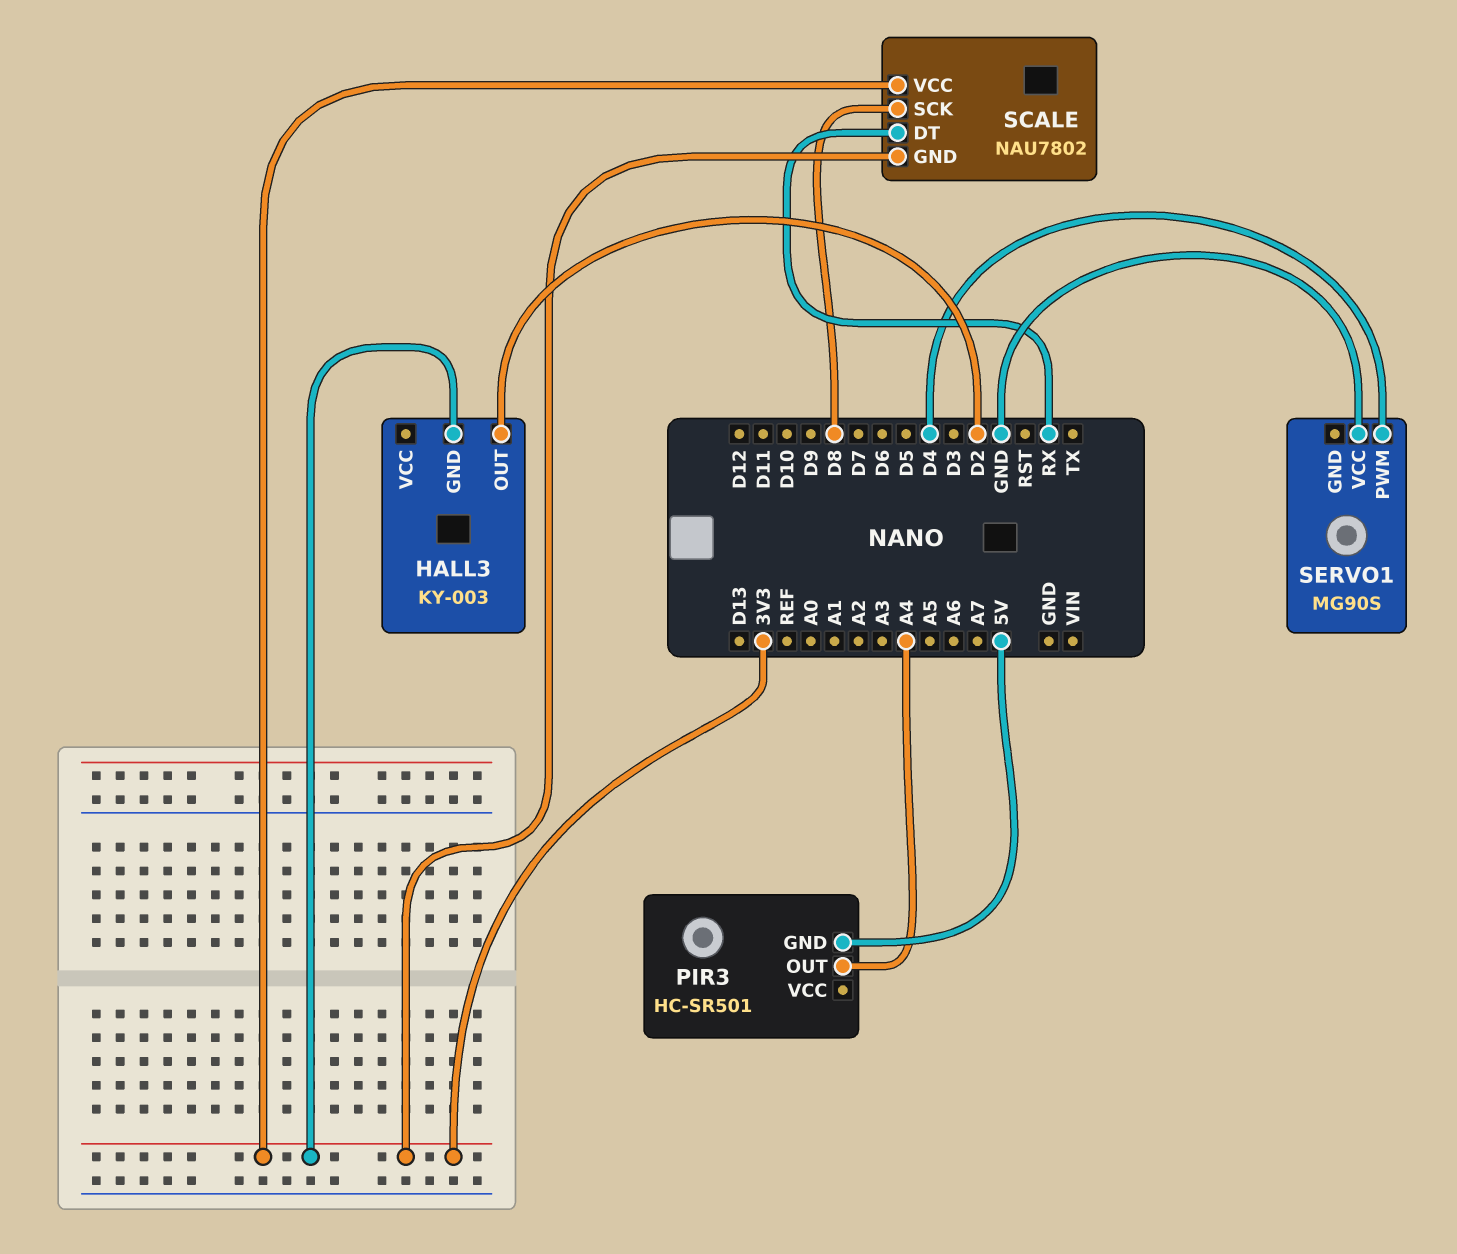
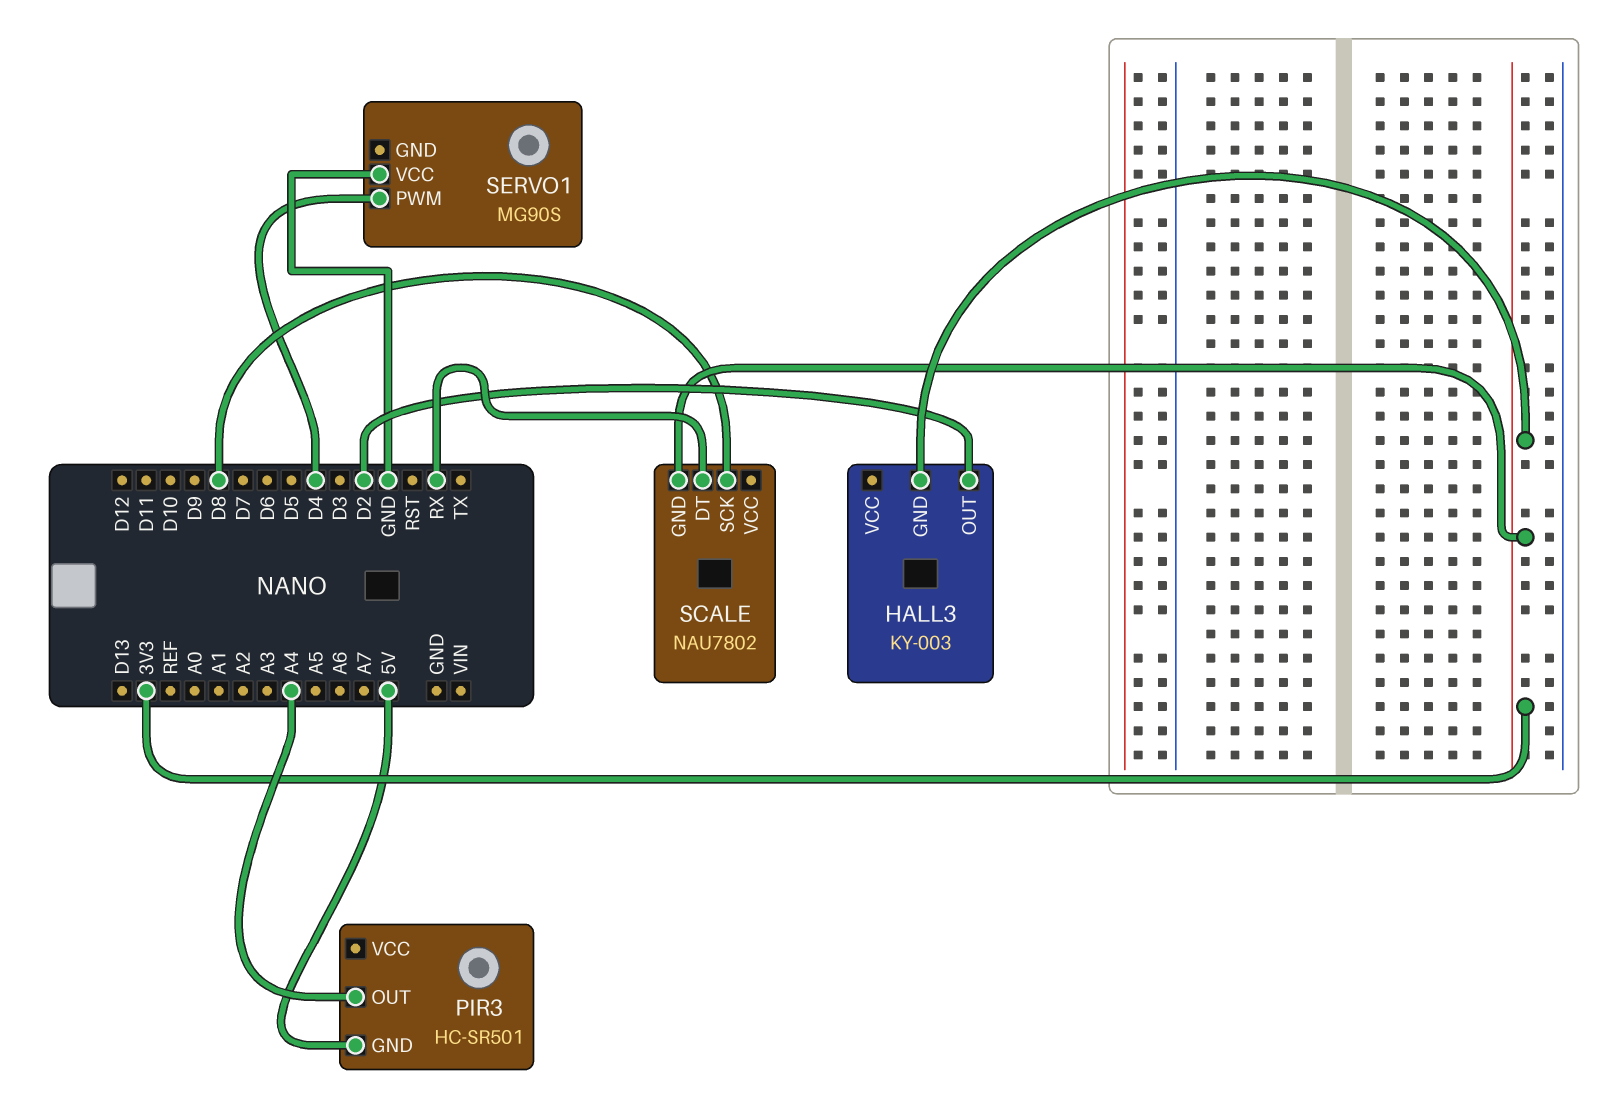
SCALE pin VCC: 3V3 -> none

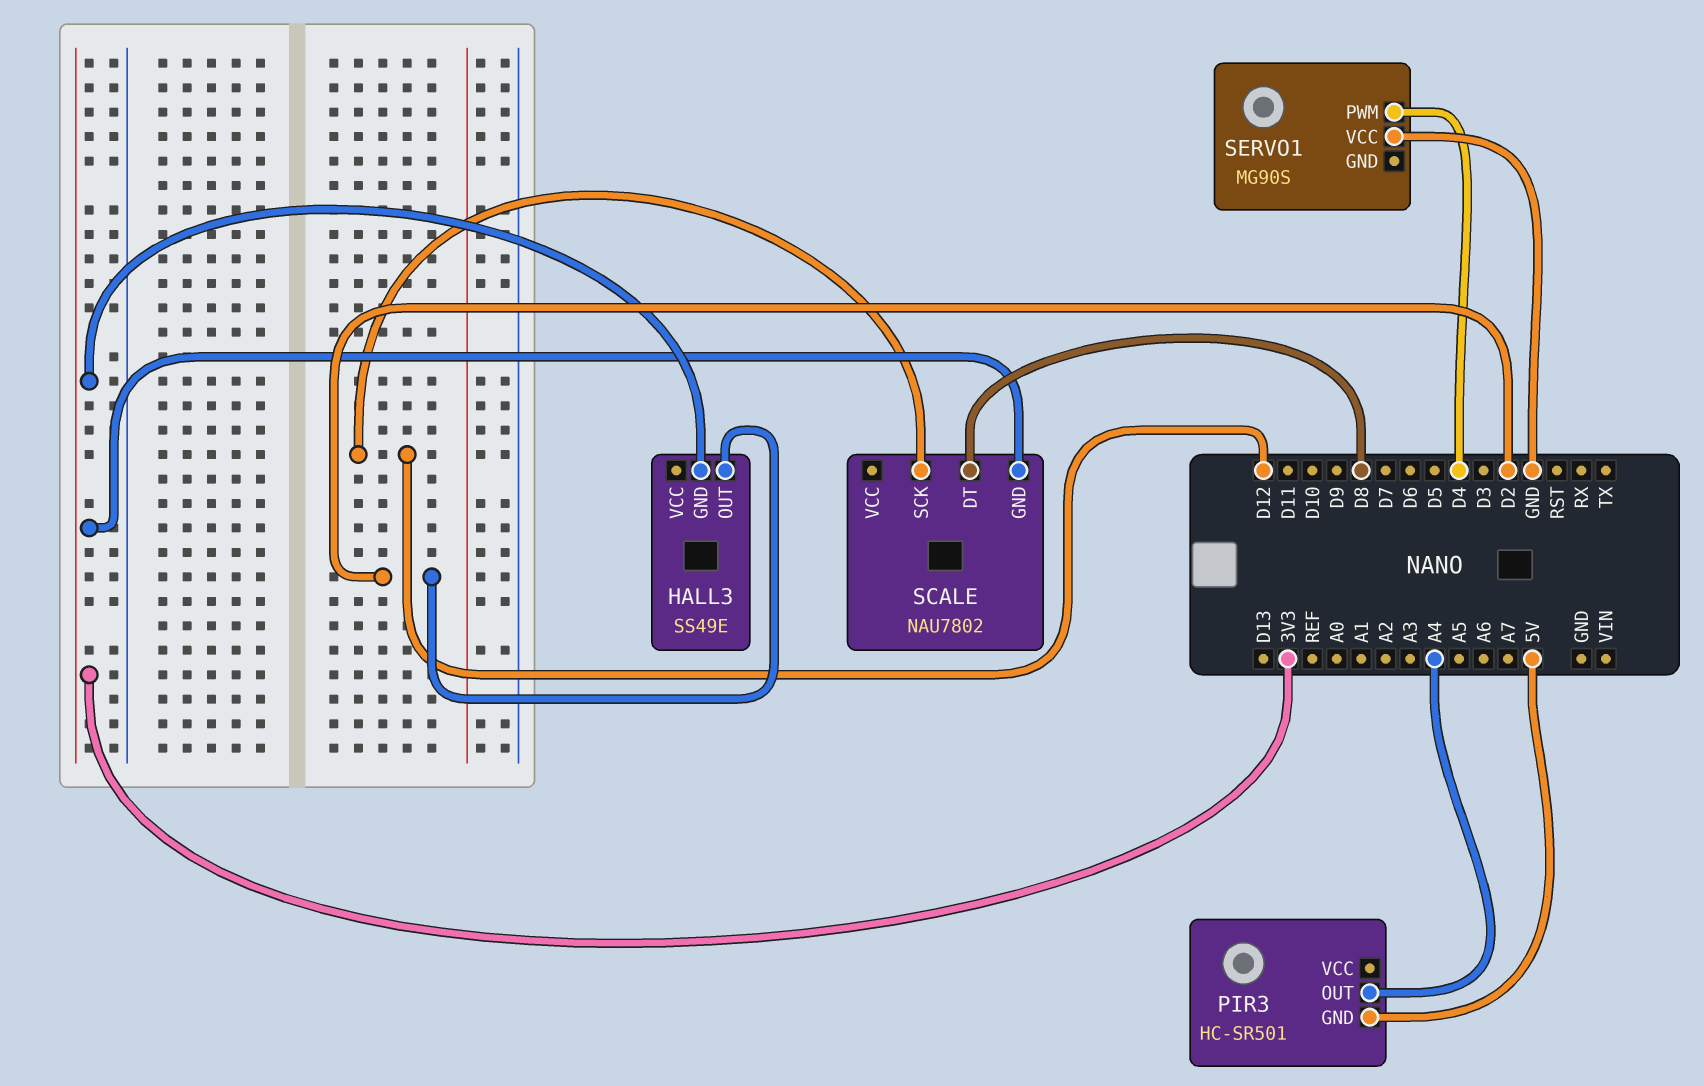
HALL3: KY-003 -> SS49E
SCALE pin DT: RX -> D8
SCALE pin SCK: D8 -> D12

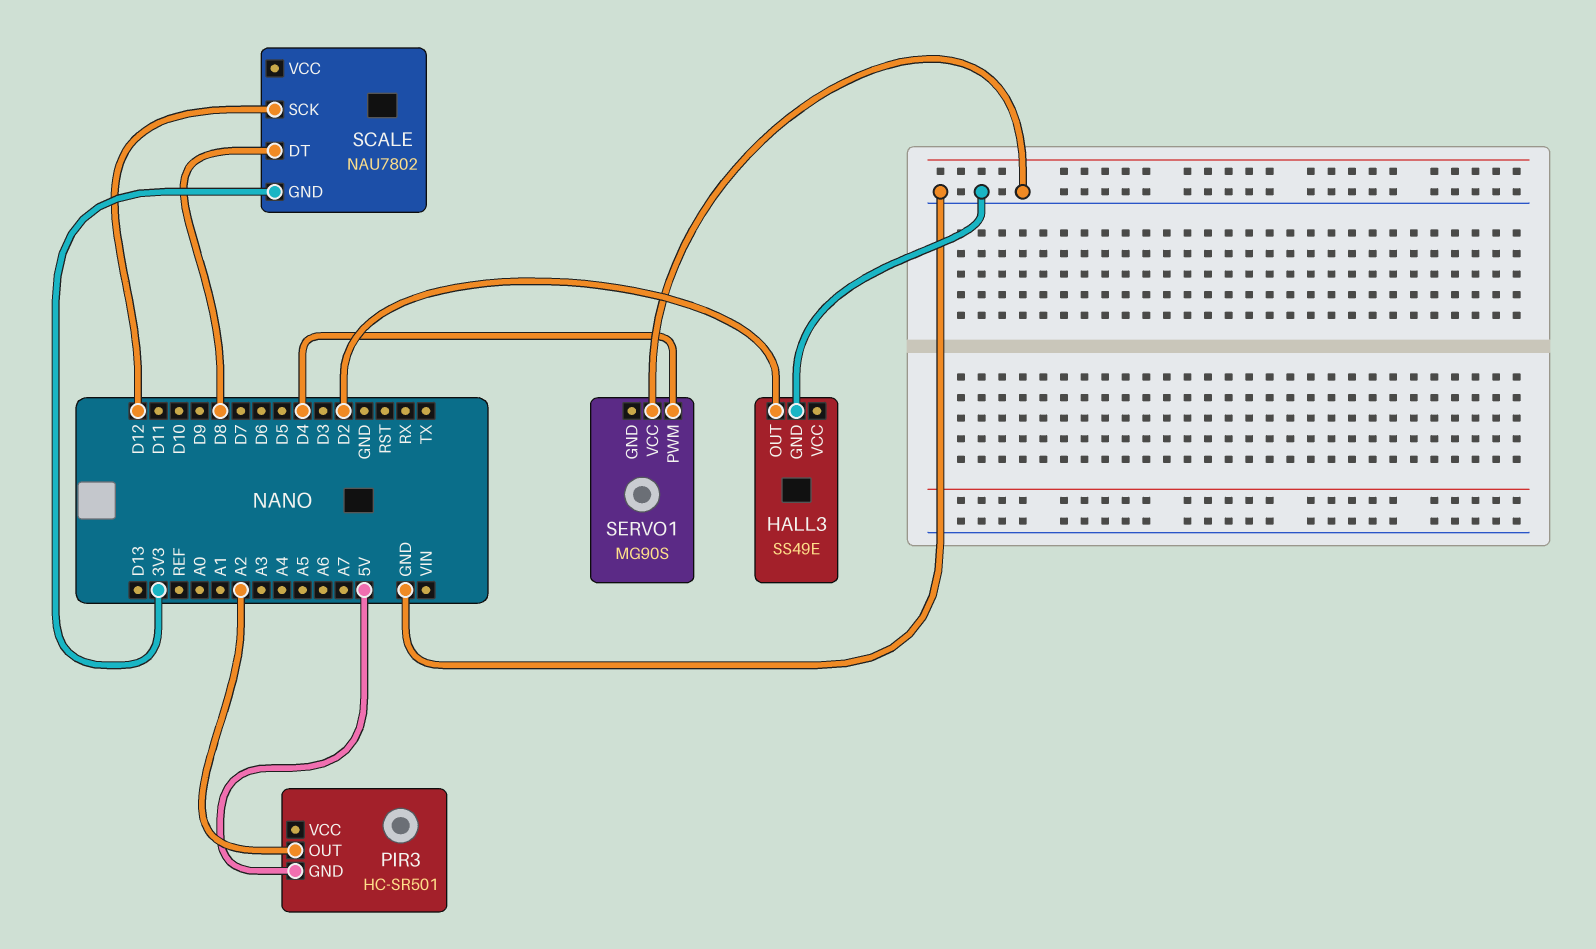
HALL3 pin GND: 3V3 -> GND
PIR3 pin OUT: A4 -> A2

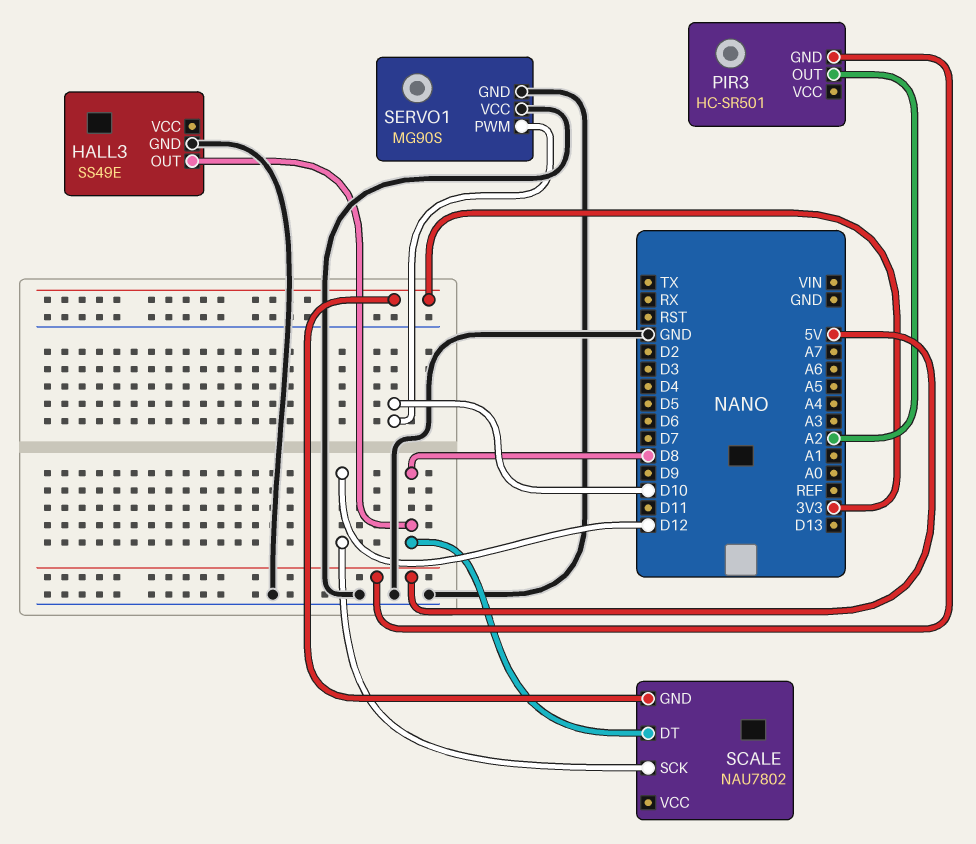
HALL3 pin OUT: D2 -> D8
SERVO1 pin GND: none -> GND
SERVO1 pin PWM: D4 -> D10

